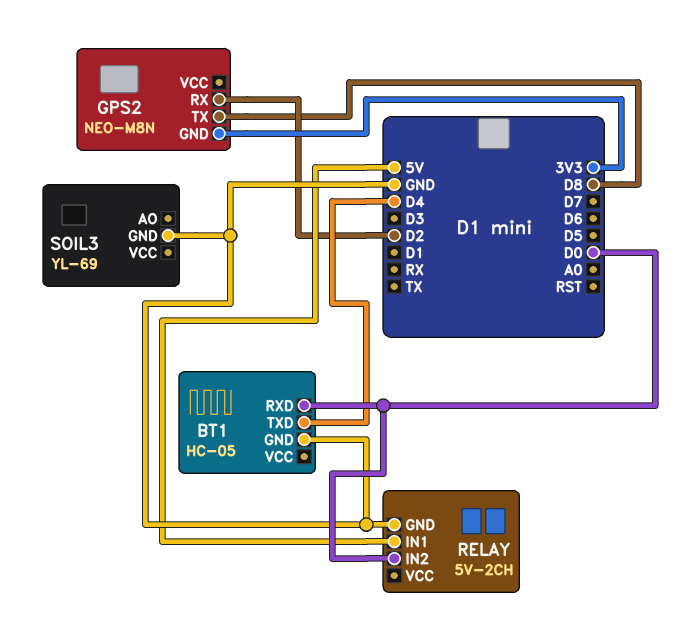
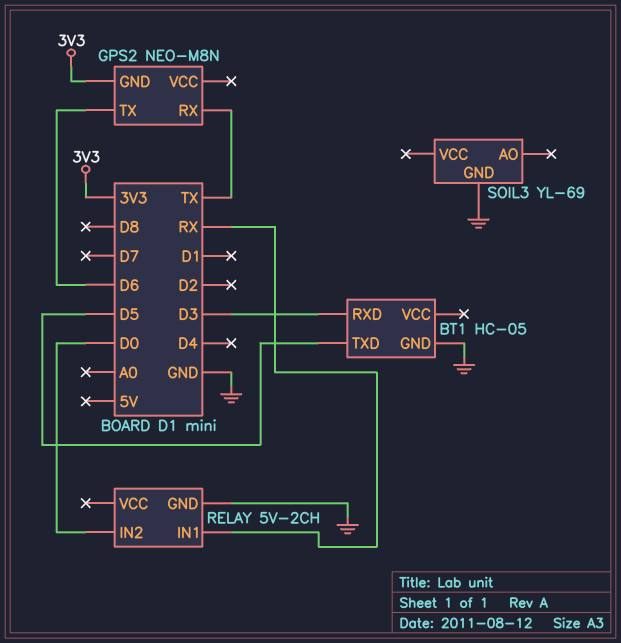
BT1 pin RXD: D0 -> D3
BT1 pin TXD: D4 -> D5
GPS2 pin RX: D2 -> TX
GPS2 pin TX: D8 -> D6
RELAY pin IN1: 5V -> RX

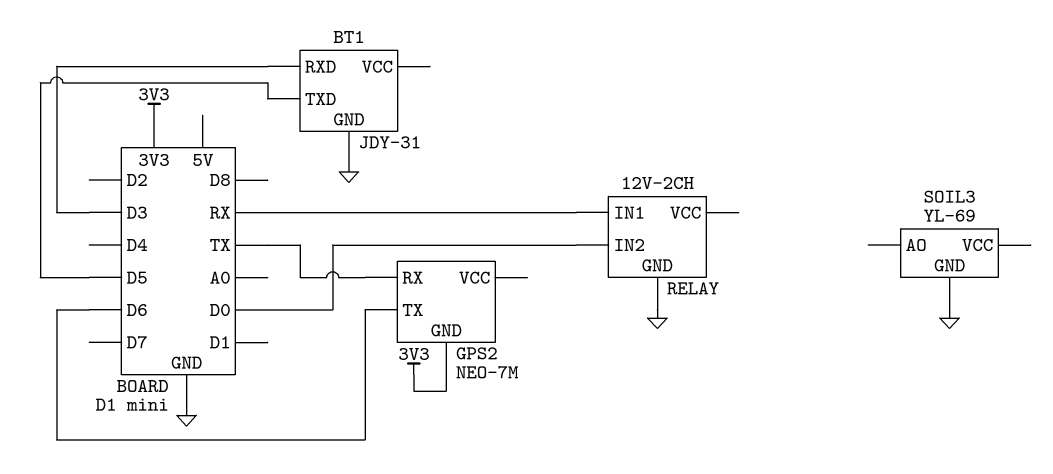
BT1: HC-05 -> JDY-31
GPS2: NEO-M8N -> NEO-7M
RELAY: 5V-2CH -> 12V-2CH

